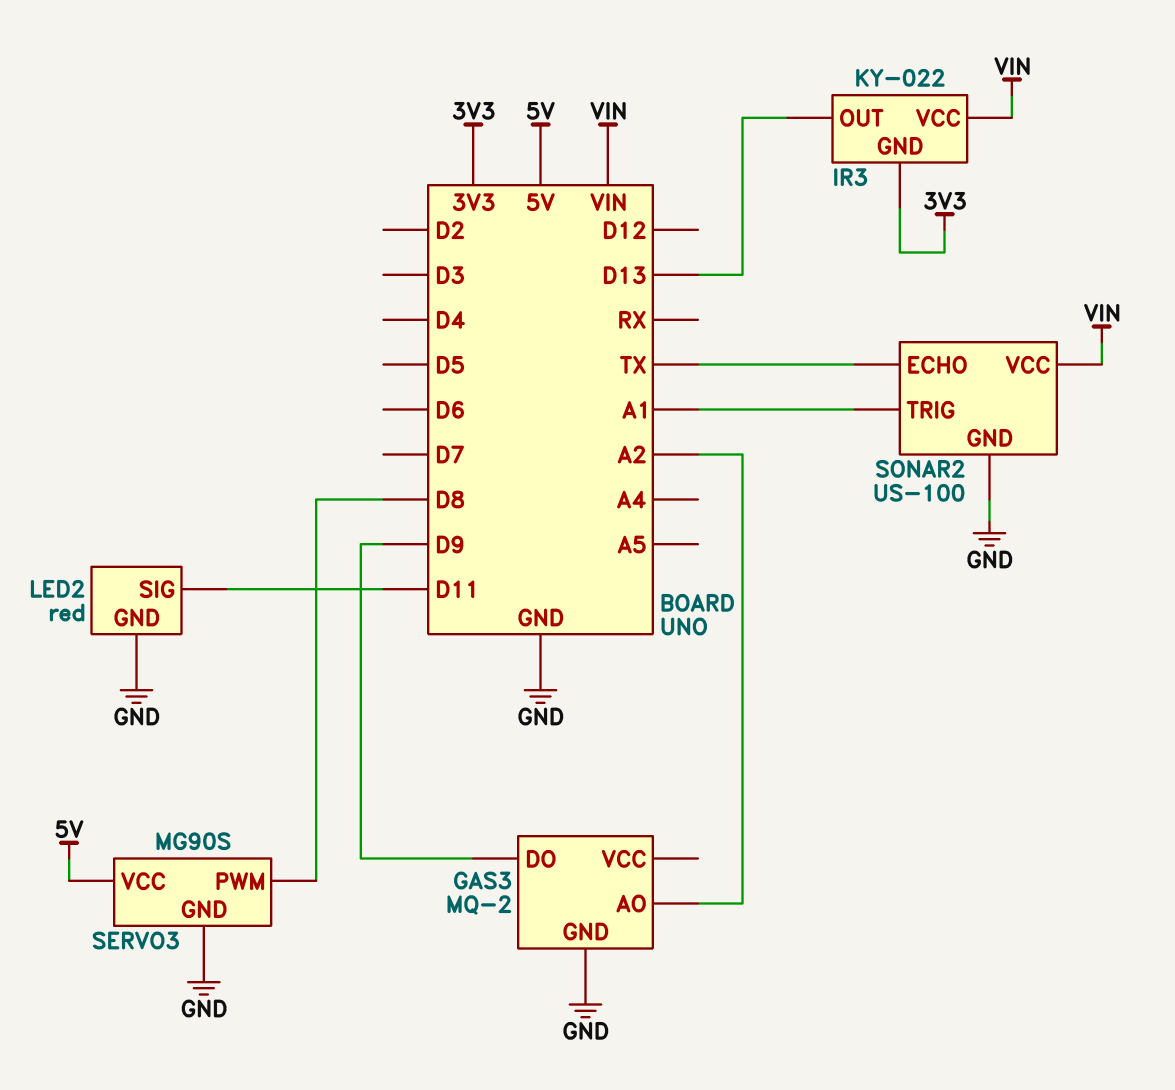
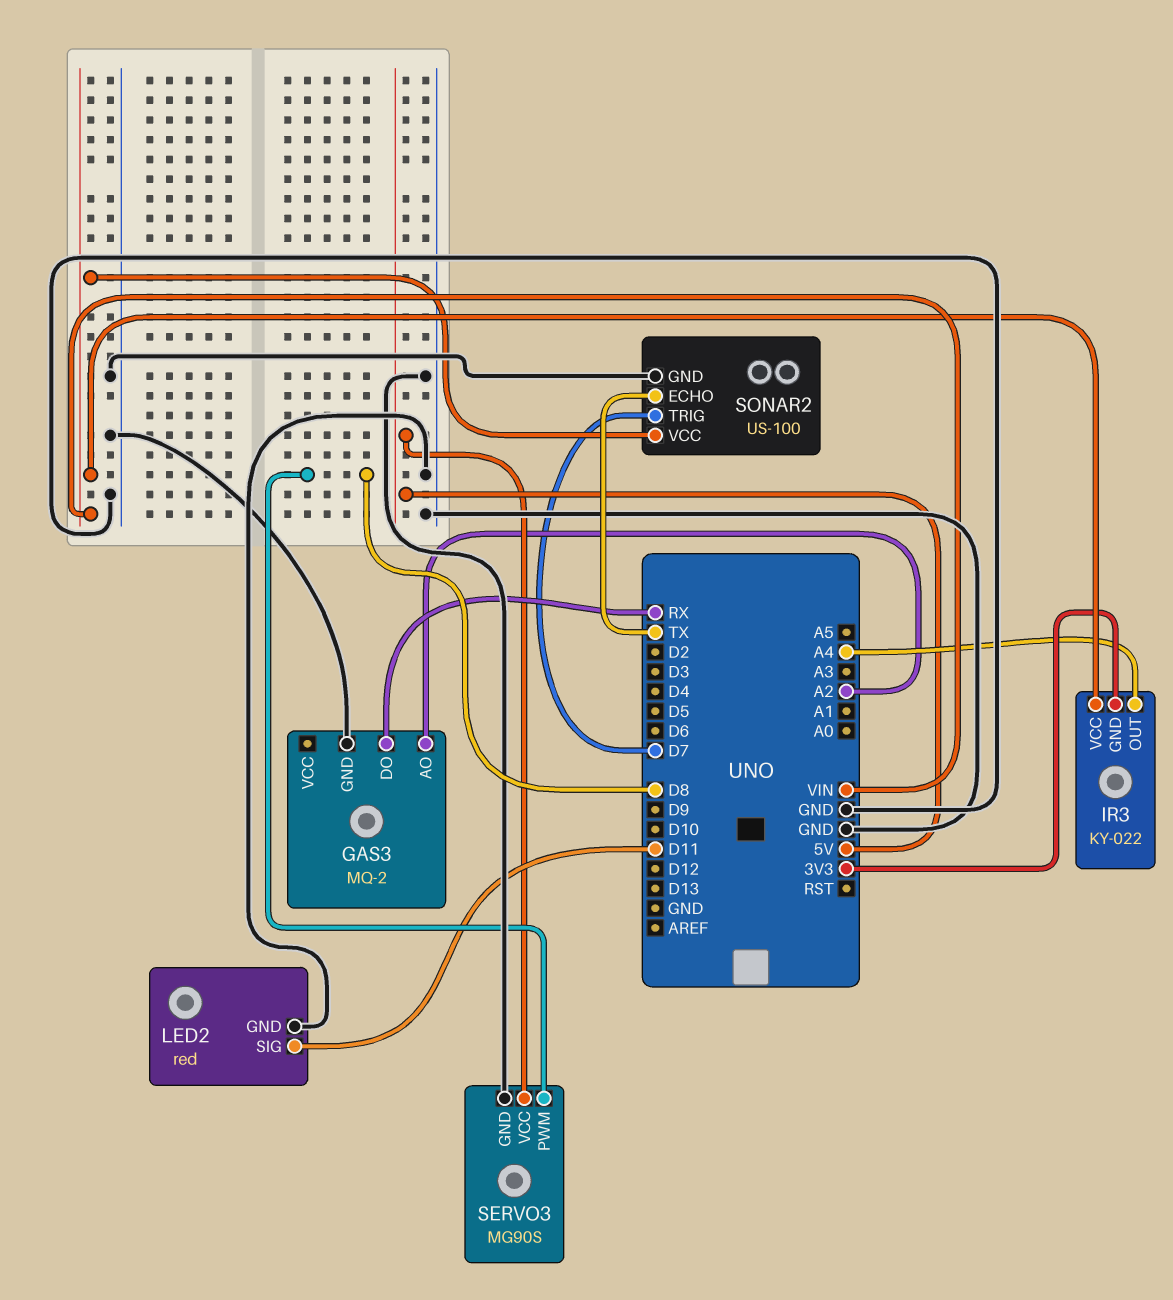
GAS3 pin DO: D9 -> RX
IR3 pin OUT: D13 -> A4
SONAR2 pin TRIG: A1 -> D7

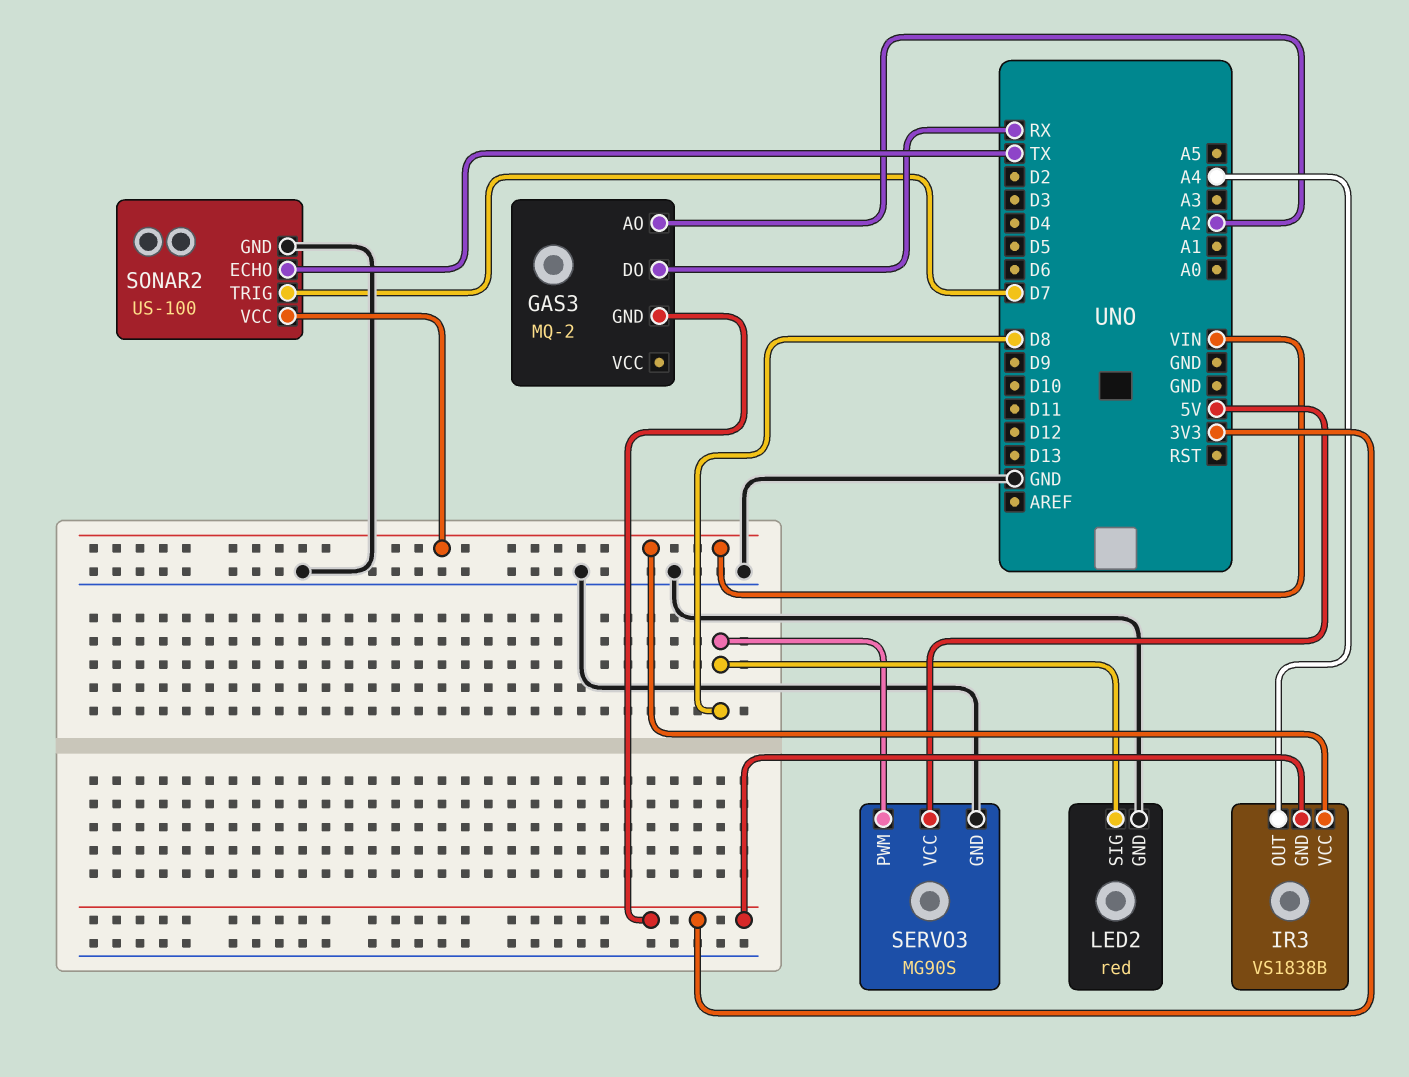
GAS3 pin GND: GND -> 3V3
IR3: KY-022 -> VS1838B
LED2 pin SIG: D11 -> D8

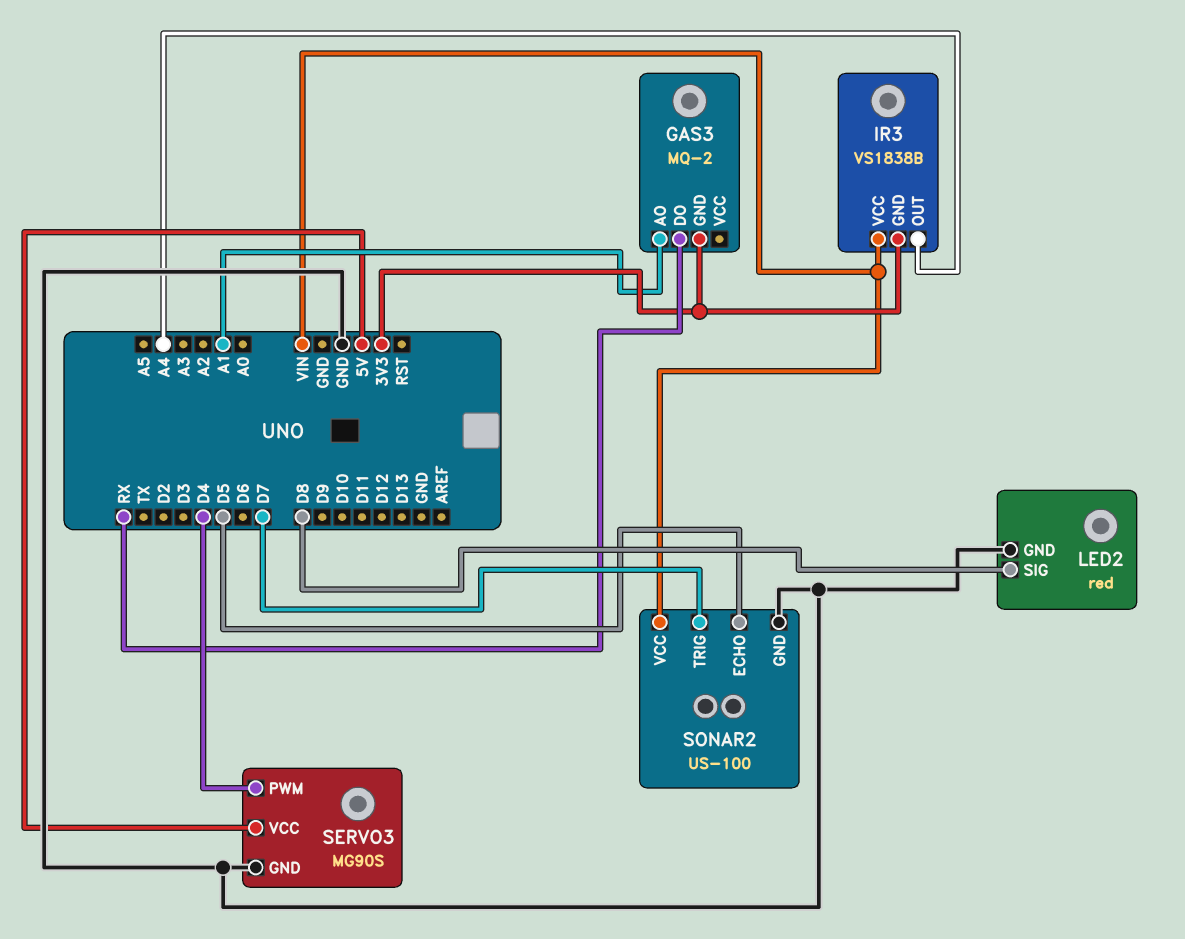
GAS3 pin AO: A2 -> A1
SERVO3 pin PWM: D8 -> D4
SONAR2 pin ECHO: TX -> D5

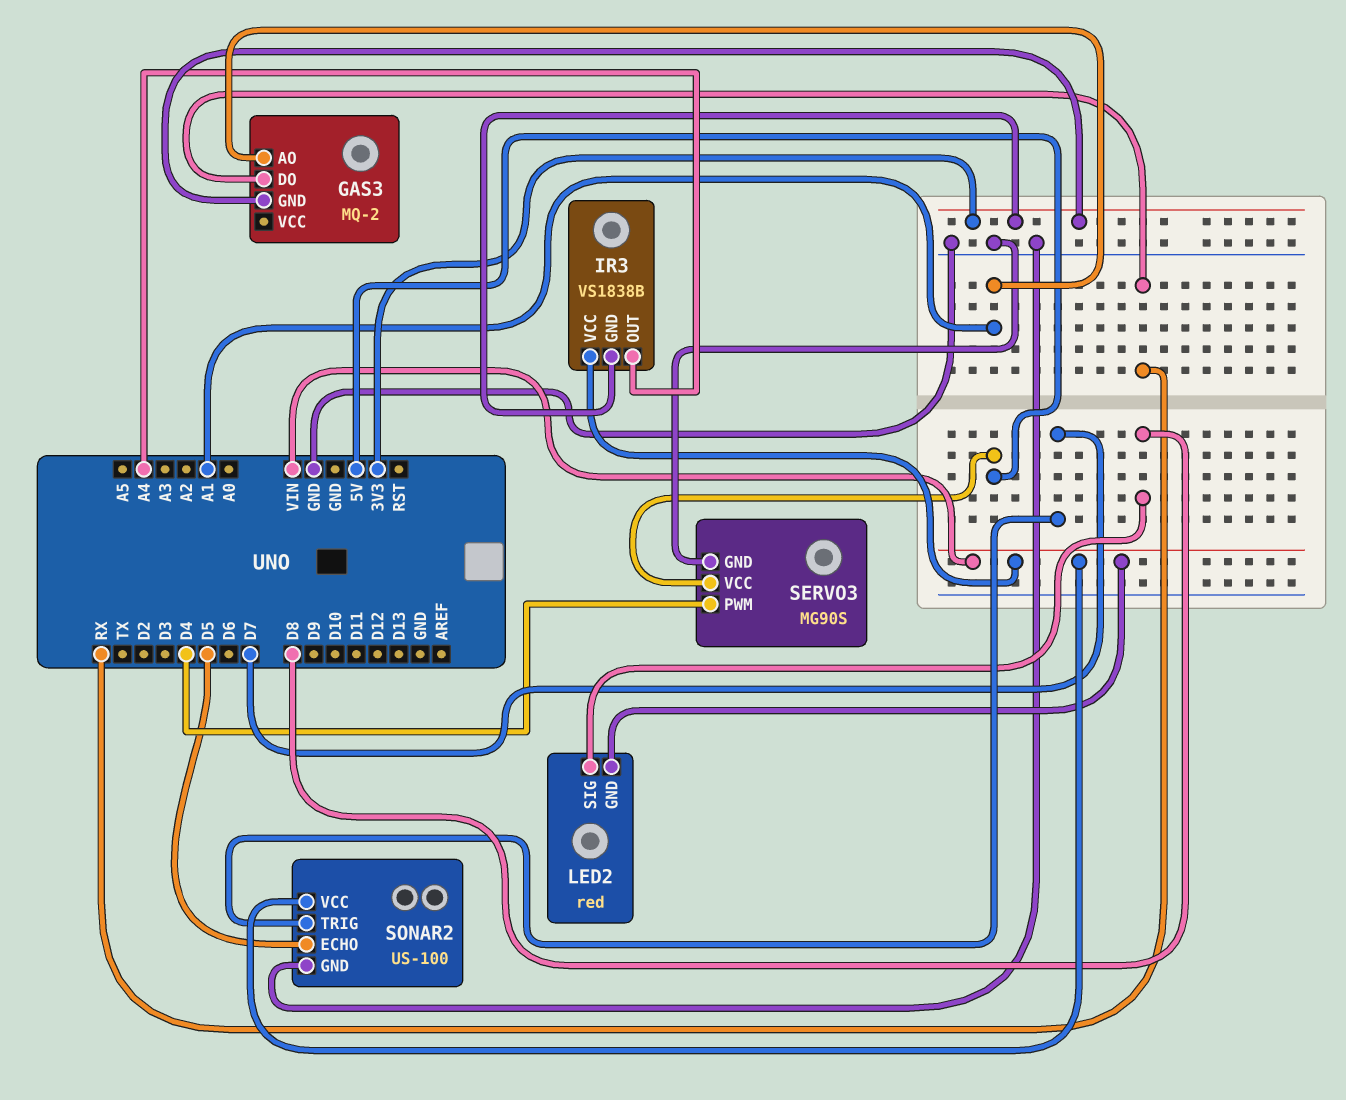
LED2 pin GND: GND -> VIN

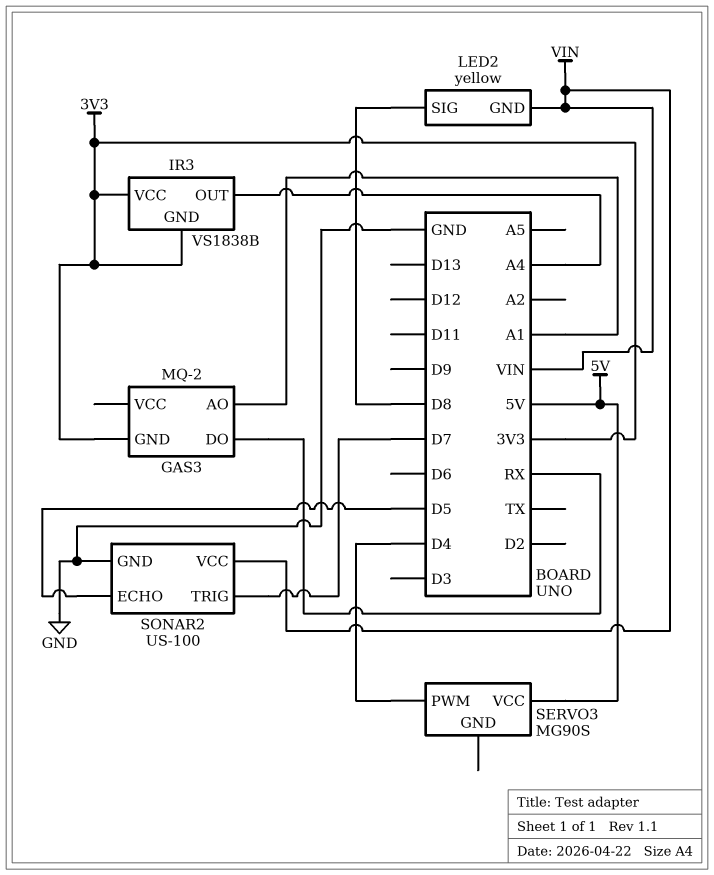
IR3 pin VCC: VIN -> 3V3
LED2: red -> yellow
SERVO3 pin GND: GND -> none

